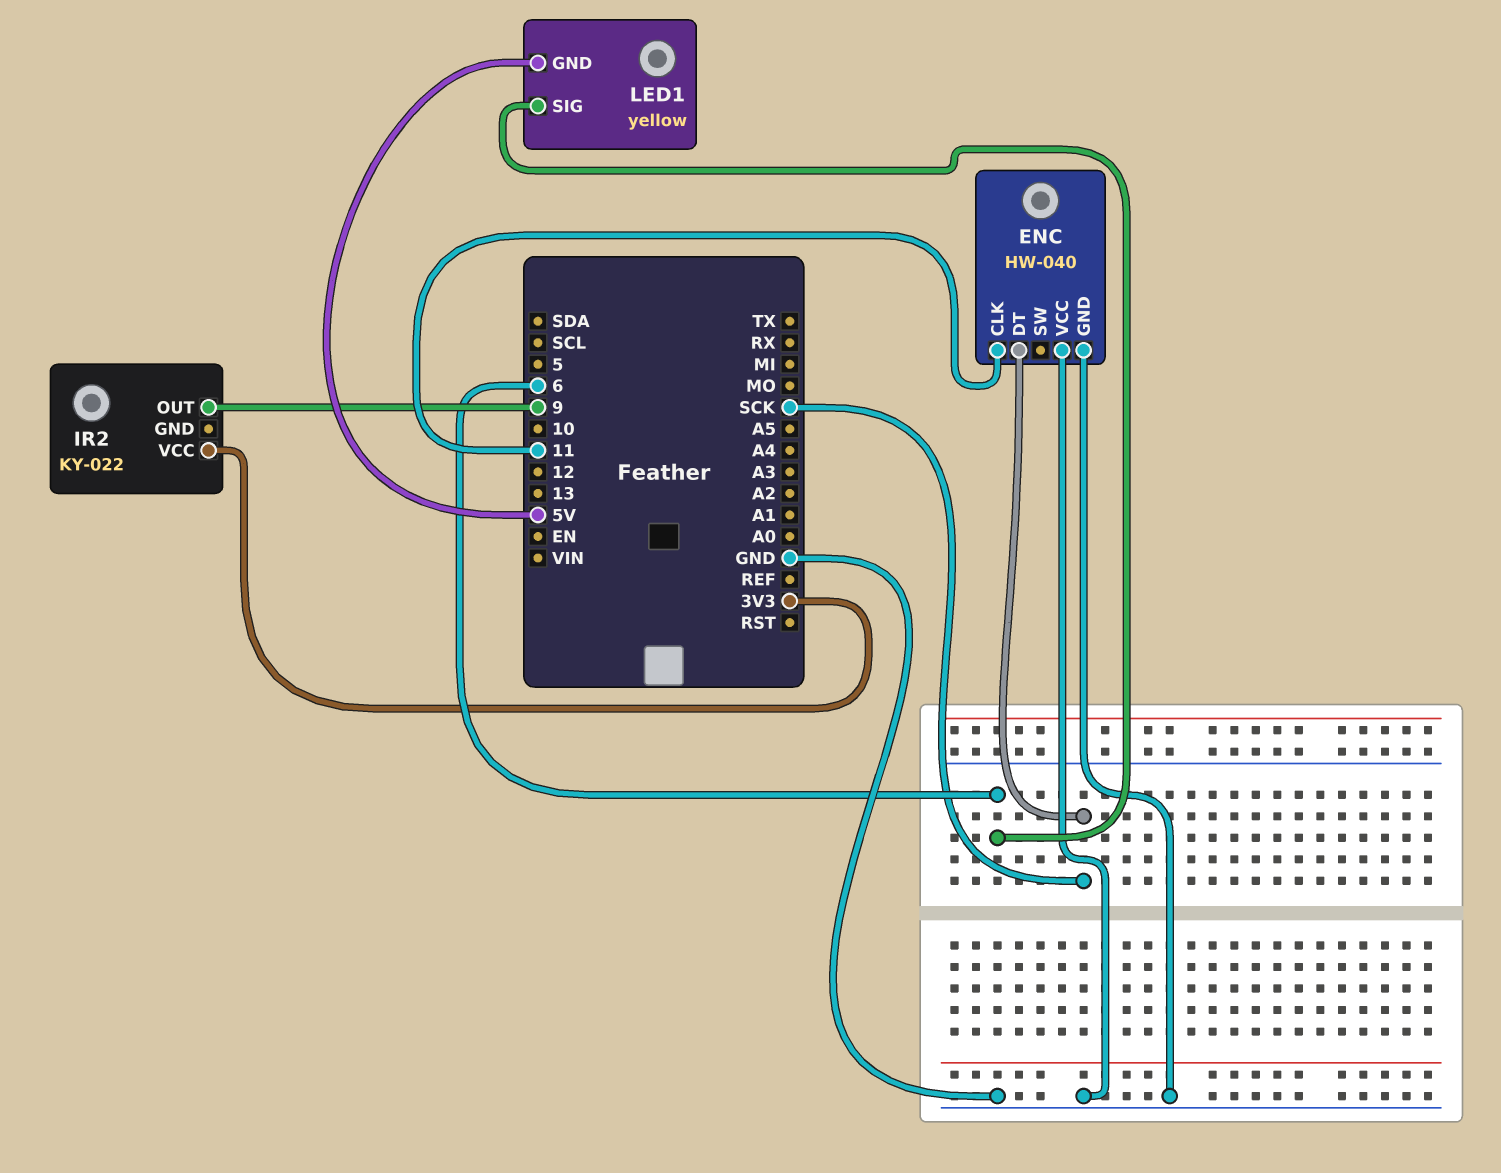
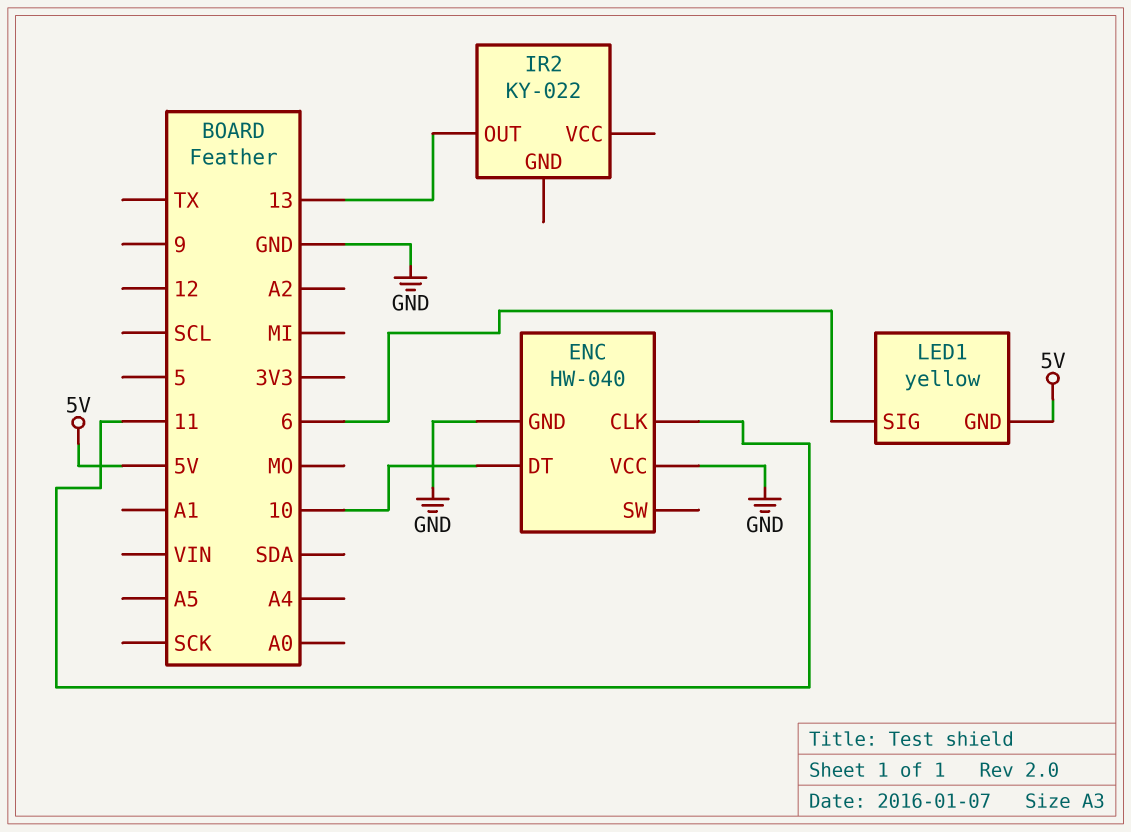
ENC pin DT: SCK -> 10
IR2 pin OUT: 9 -> 13
IR2 pin VCC: 3V3 -> none

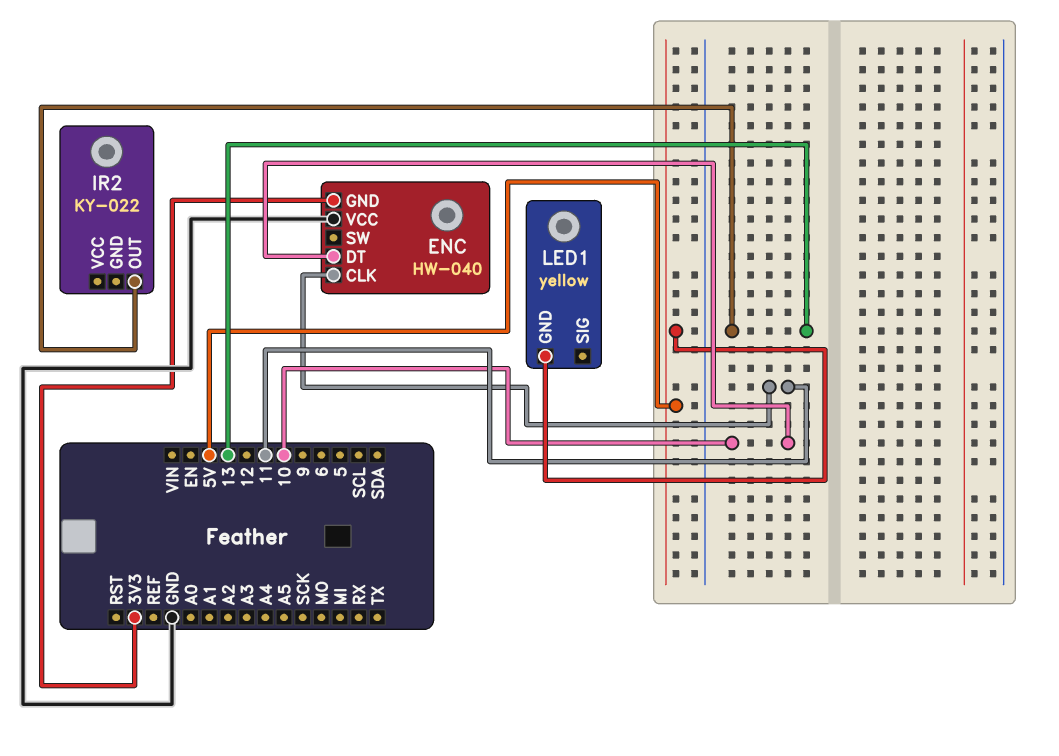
ENC pin GND: GND -> 3V3
LED1 pin SIG: 6 -> none

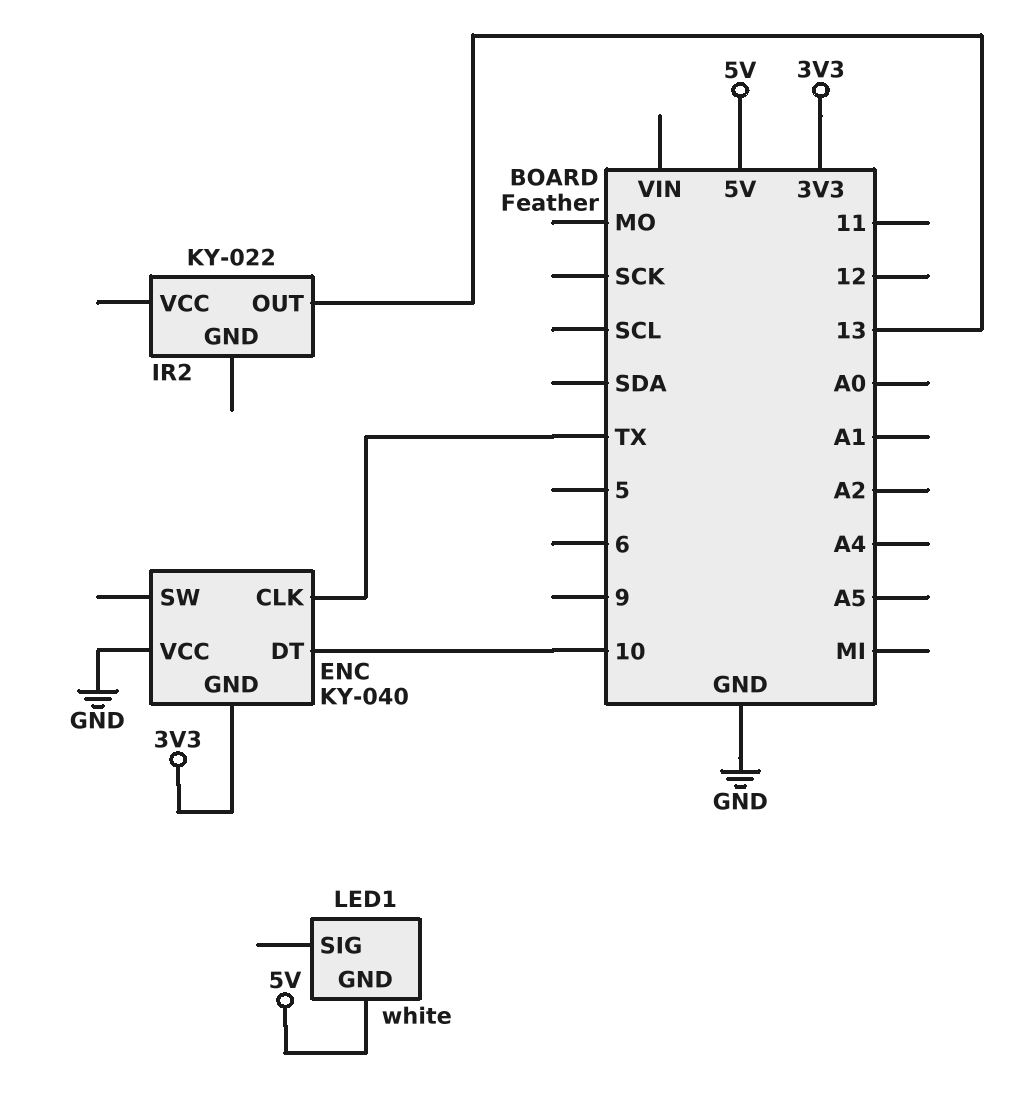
ENC: HW-040 -> KY-040
ENC pin CLK: 11 -> TX
LED1: yellow -> white

